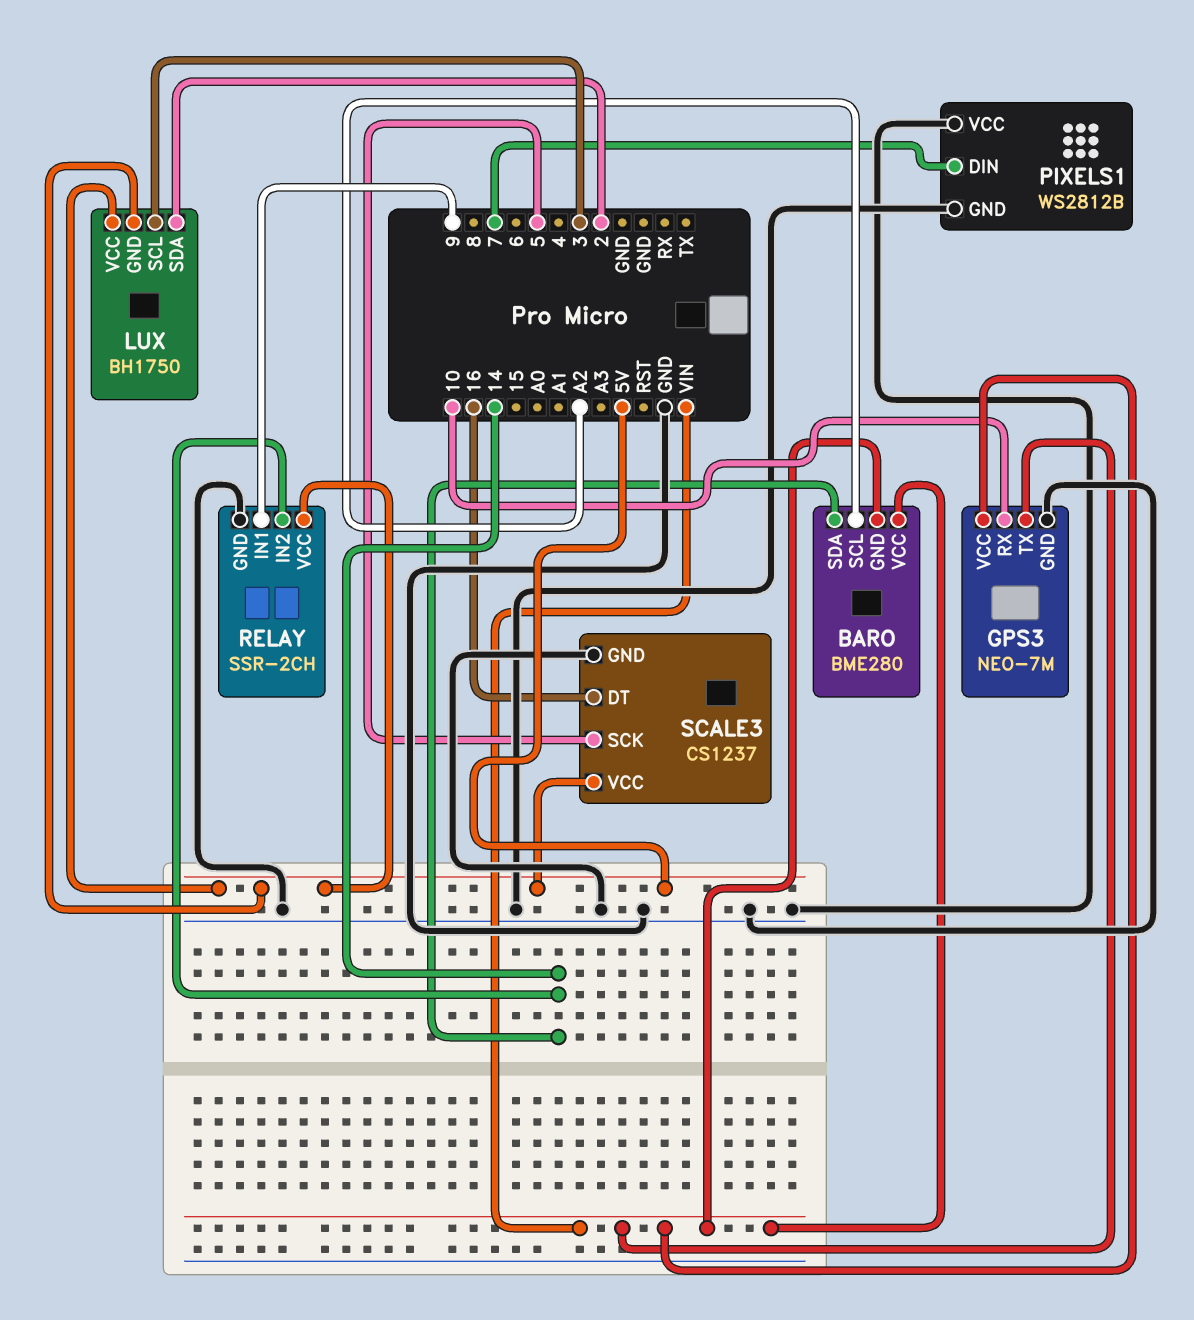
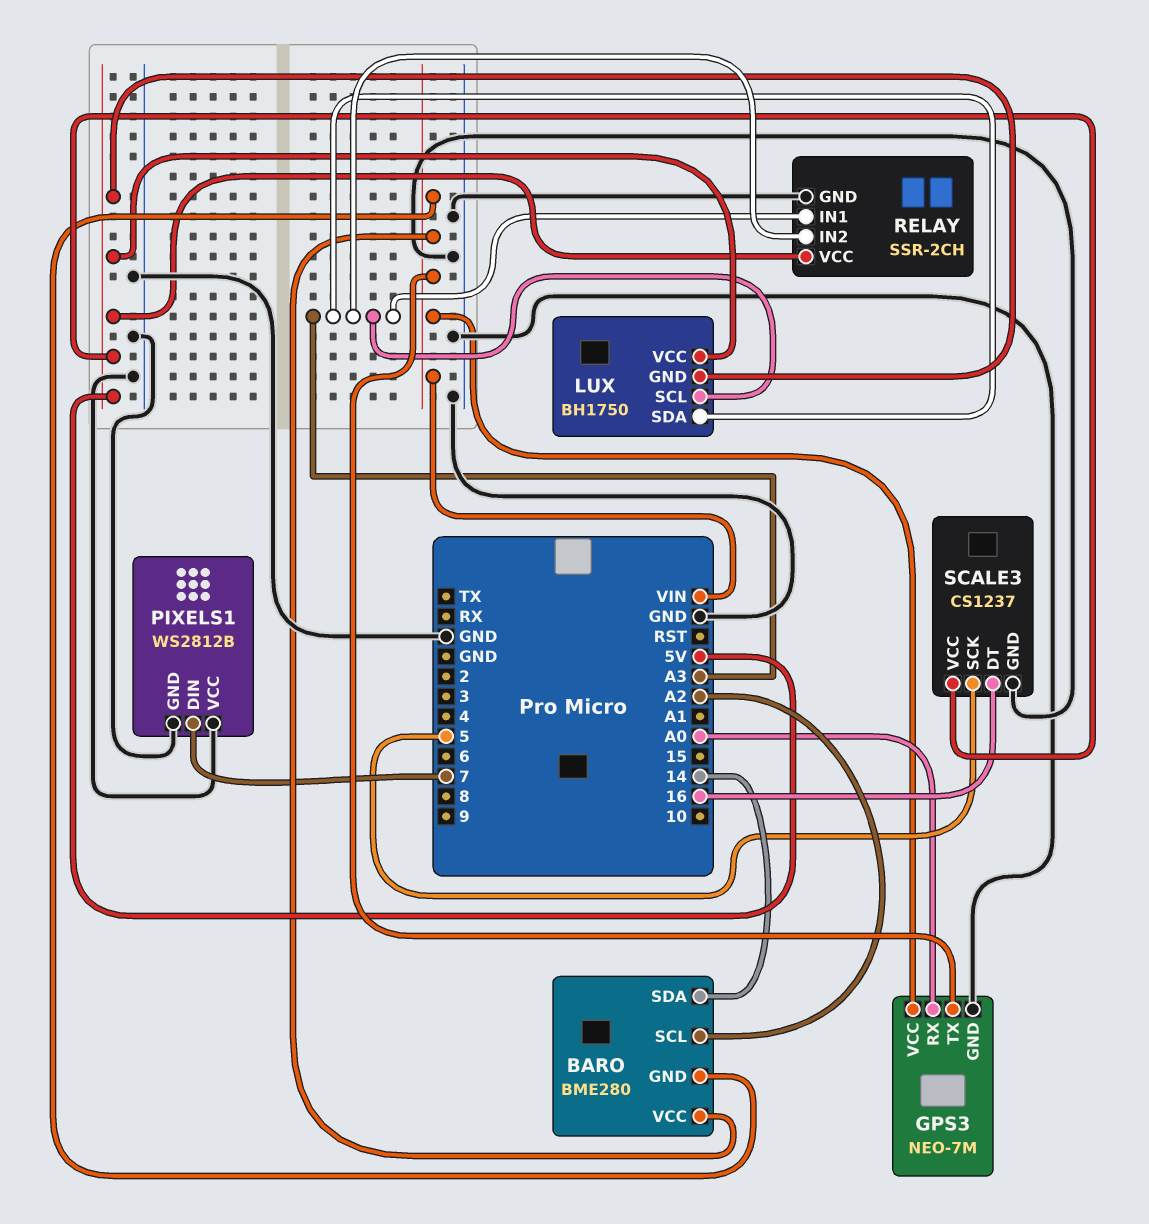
GPS3 pin RX: 10 -> A0
LUX pin SCL: 3 -> A3
LUX pin SDA: 2 -> A3
RELAY pin IN1: 9 -> A3
RELAY pin IN2: 14 -> A3

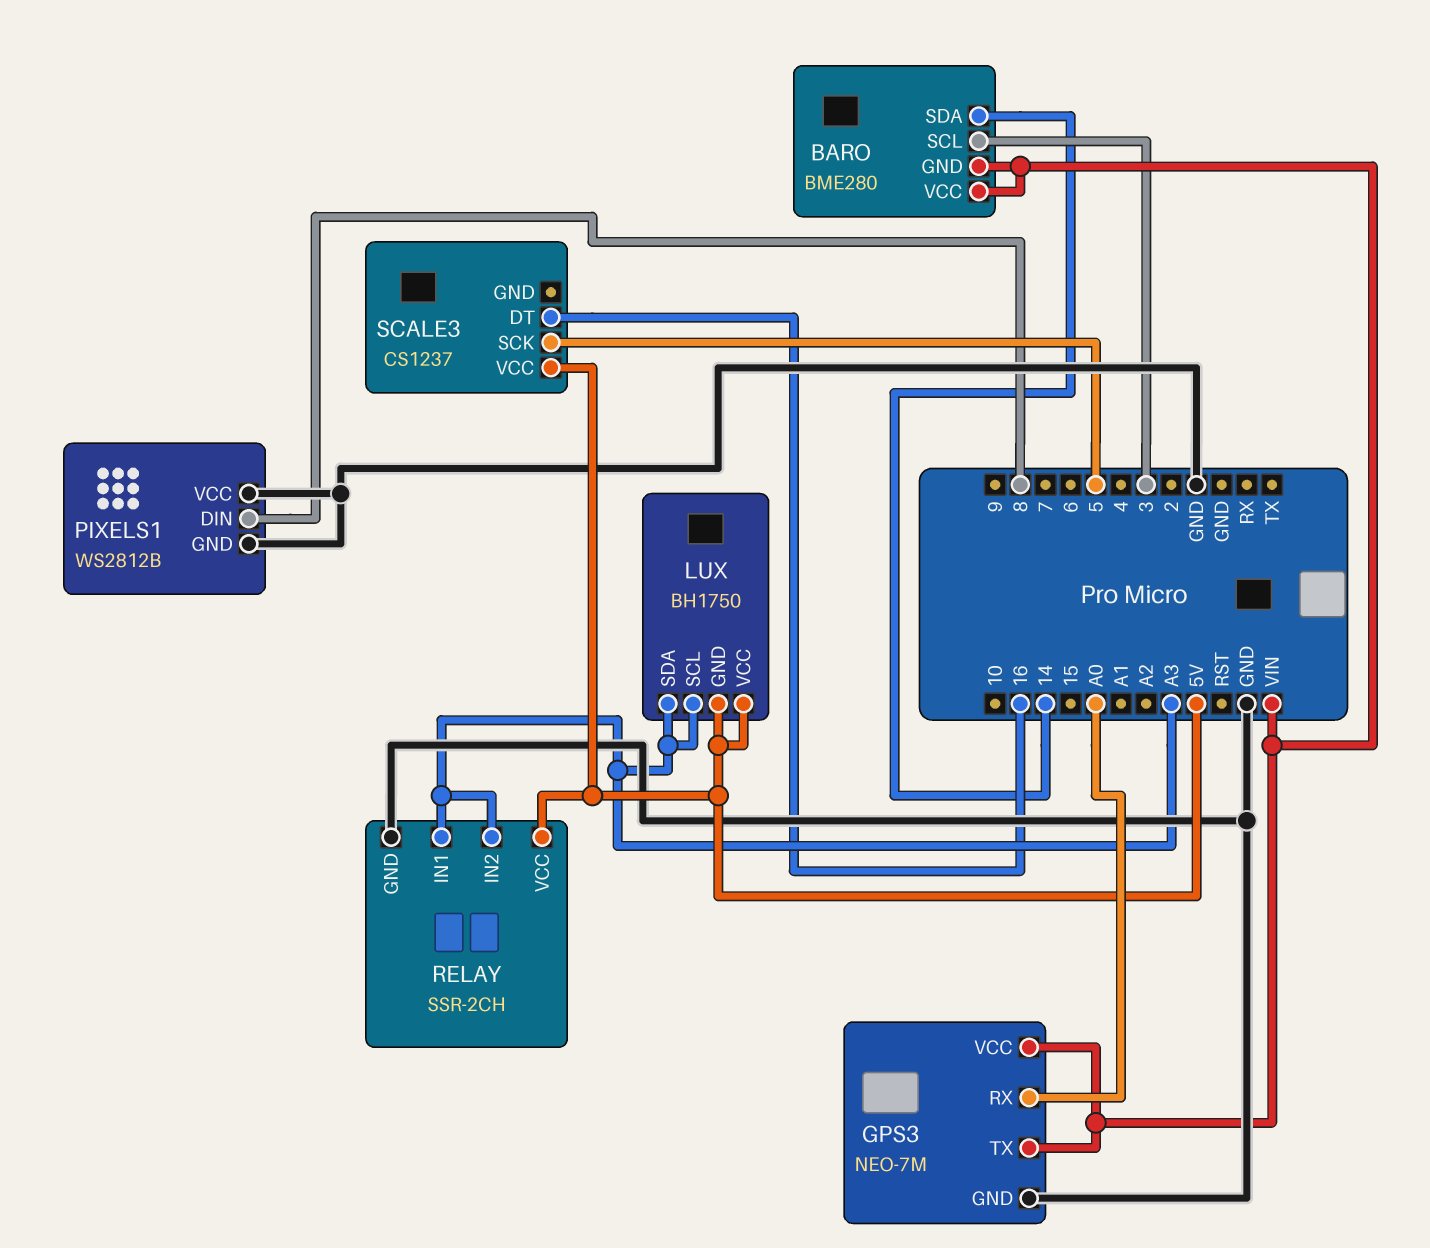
BARO pin SCL: A2 -> 3
PIXELS1 pin DIN: 7 -> 8
SCALE3 pin GND: GND -> none

